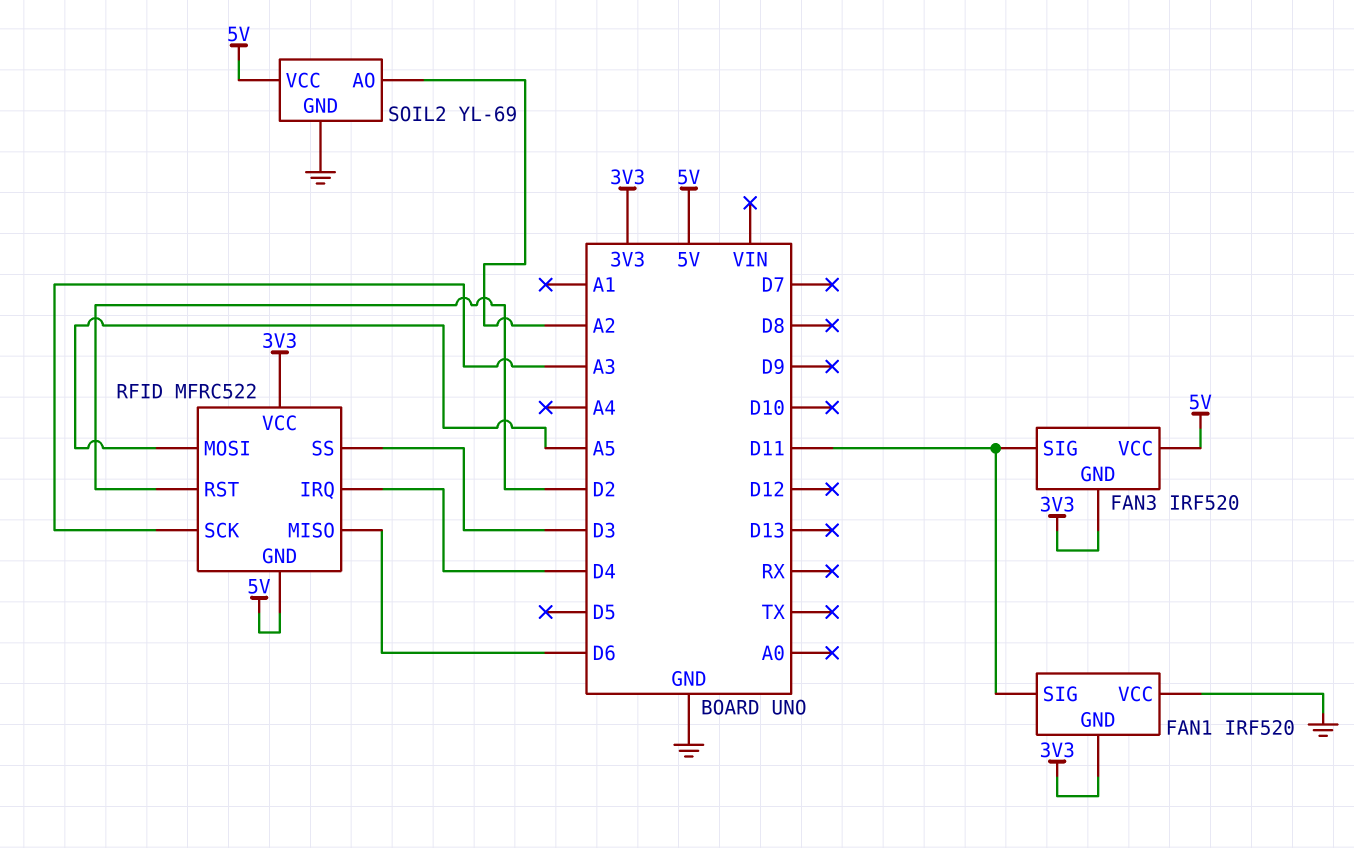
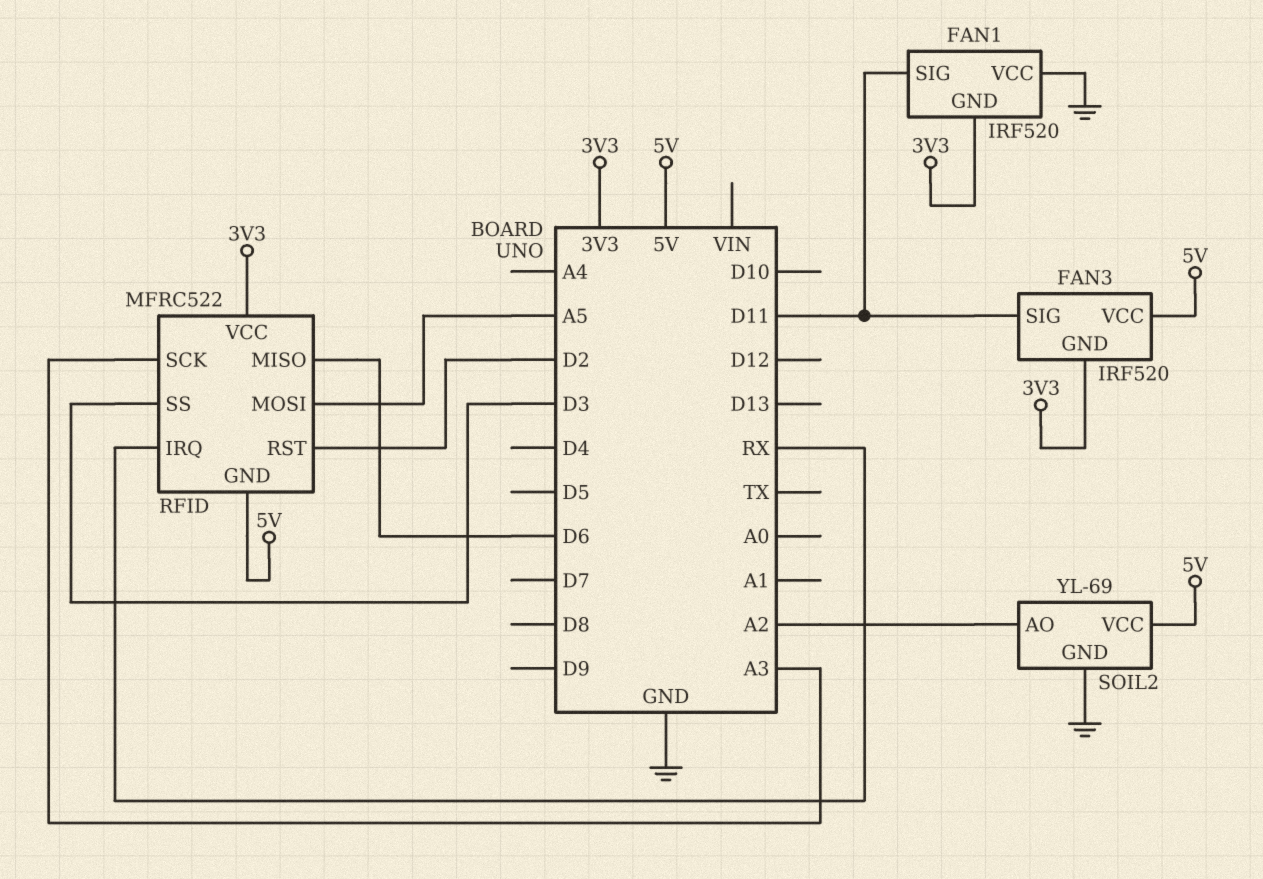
RFID pin IRQ: D4 -> RX

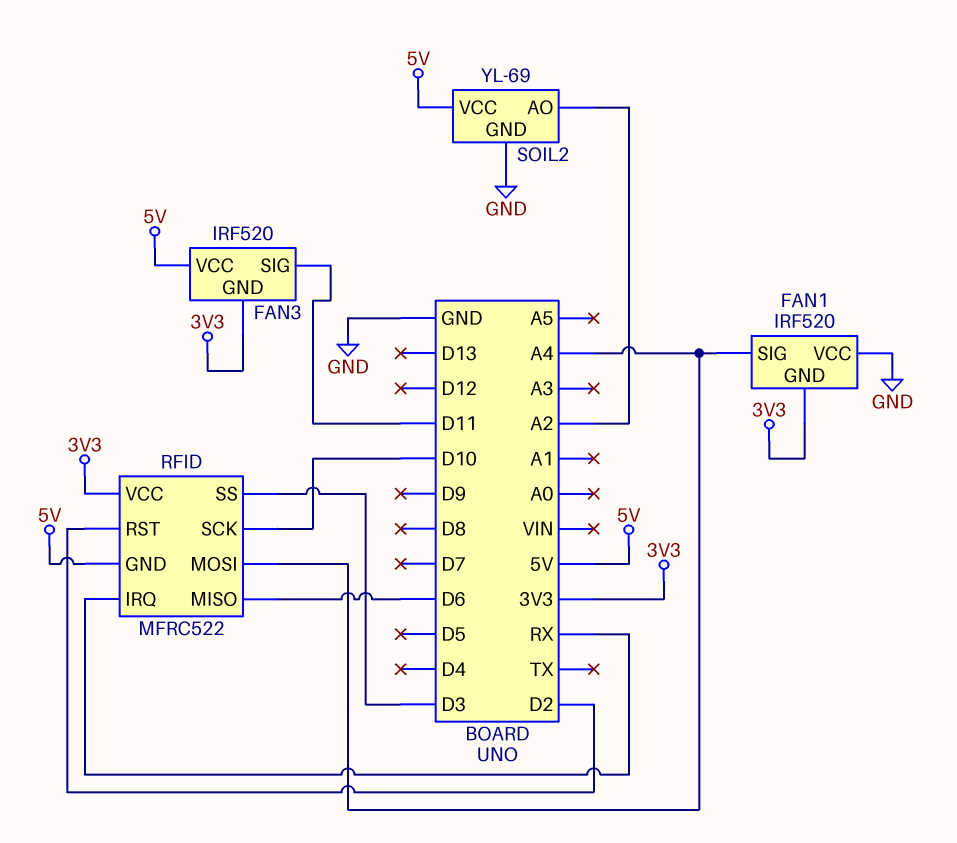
FAN1 pin SIG: D11 -> A4
RFID pin MOSI: A5 -> A4
RFID pin SCK: A3 -> D10

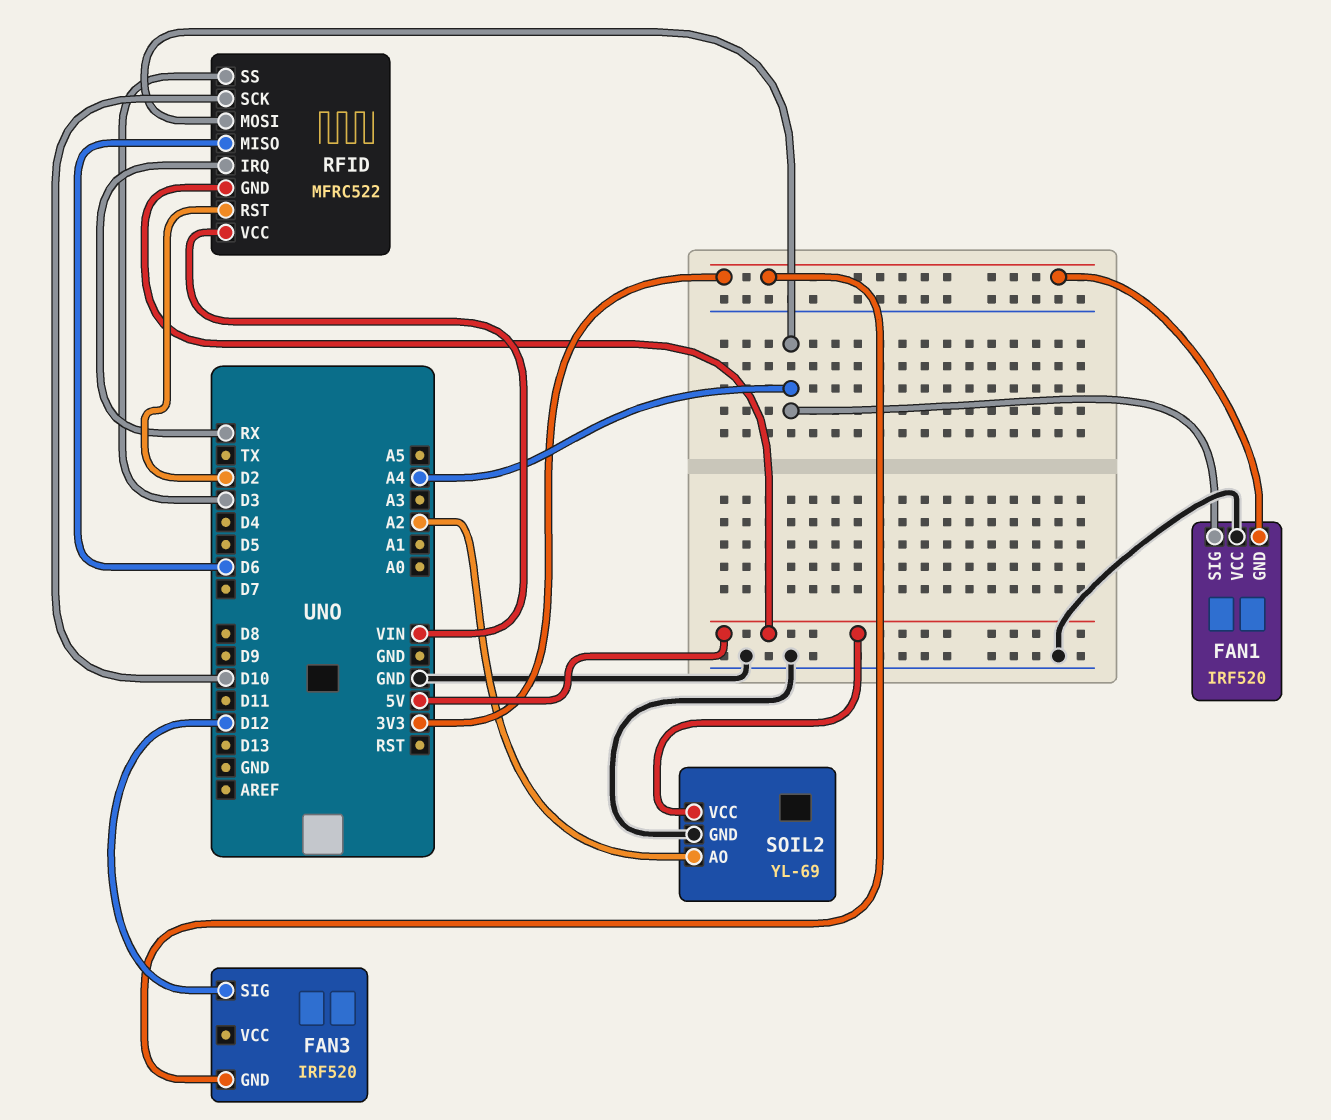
FAN3 pin SIG: D11 -> D12
FAN3 pin VCC: 5V -> none
RFID pin VCC: 3V3 -> VIN

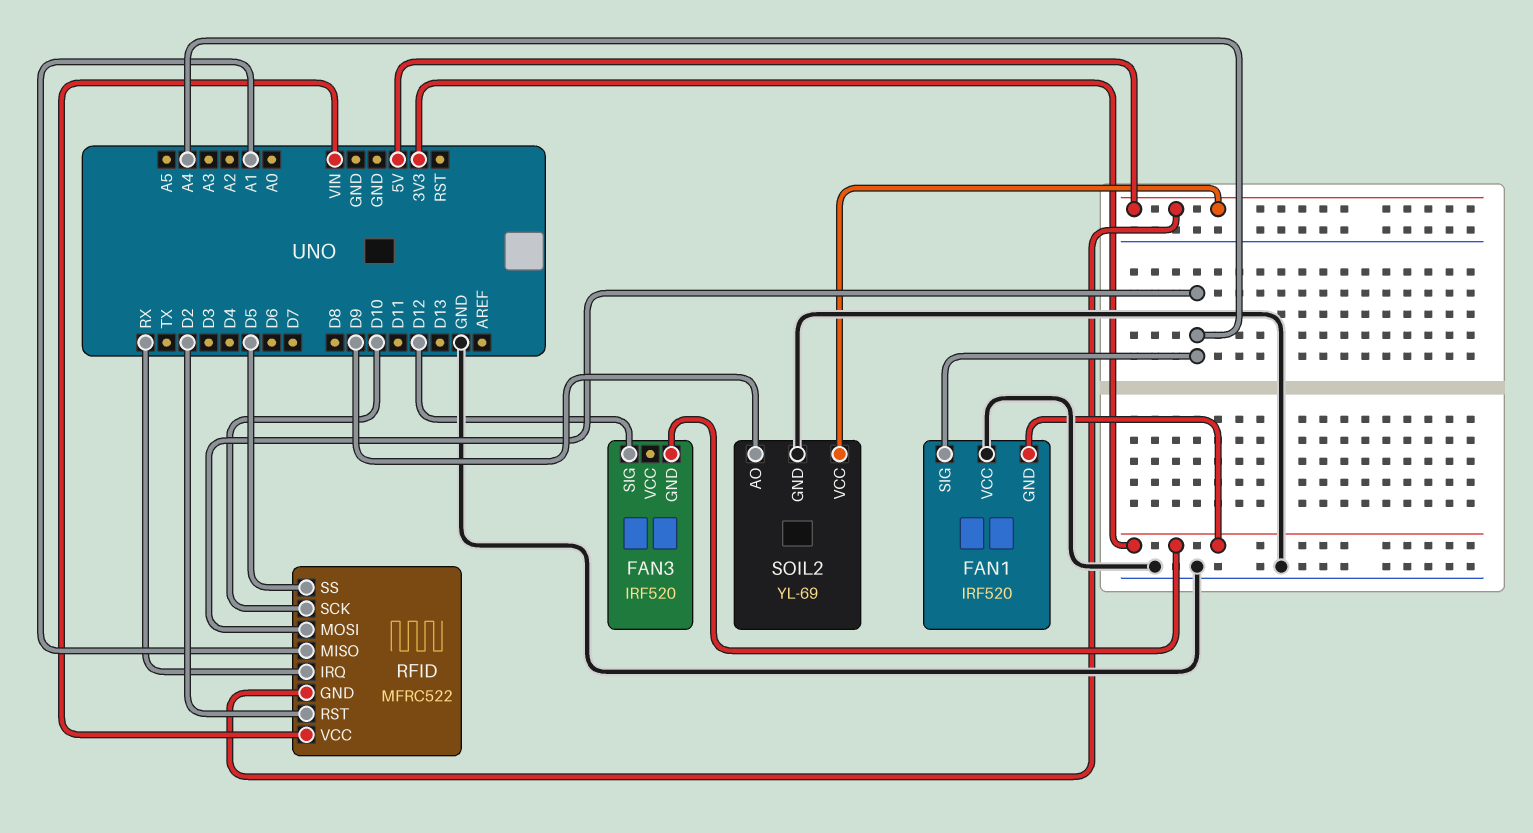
RFID pin MISO: D6 -> A1
RFID pin SS: D3 -> D5
SOIL2 pin AO: A2 -> D9

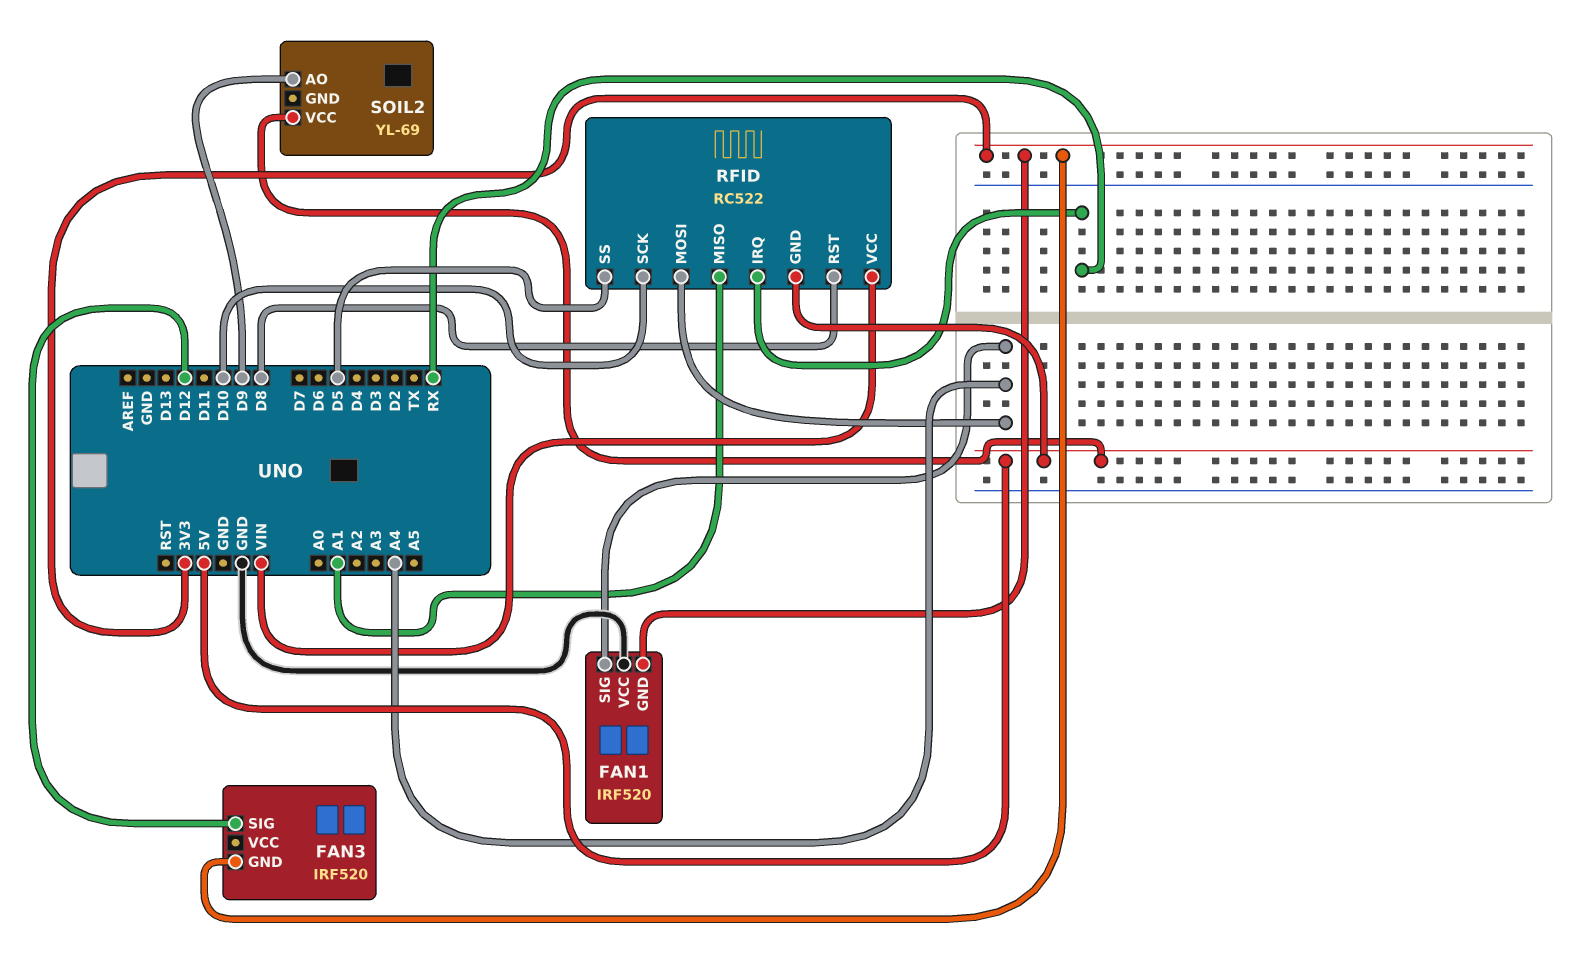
RFID: MFRC522 -> RC522
RFID pin RST: D2 -> D8
SOIL2 pin GND: GND -> none

